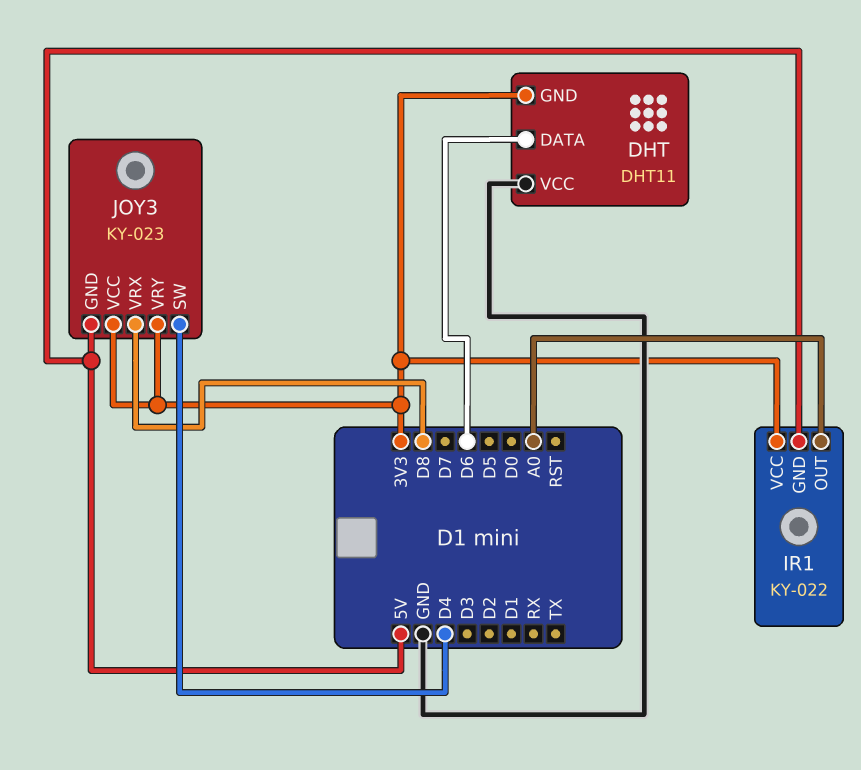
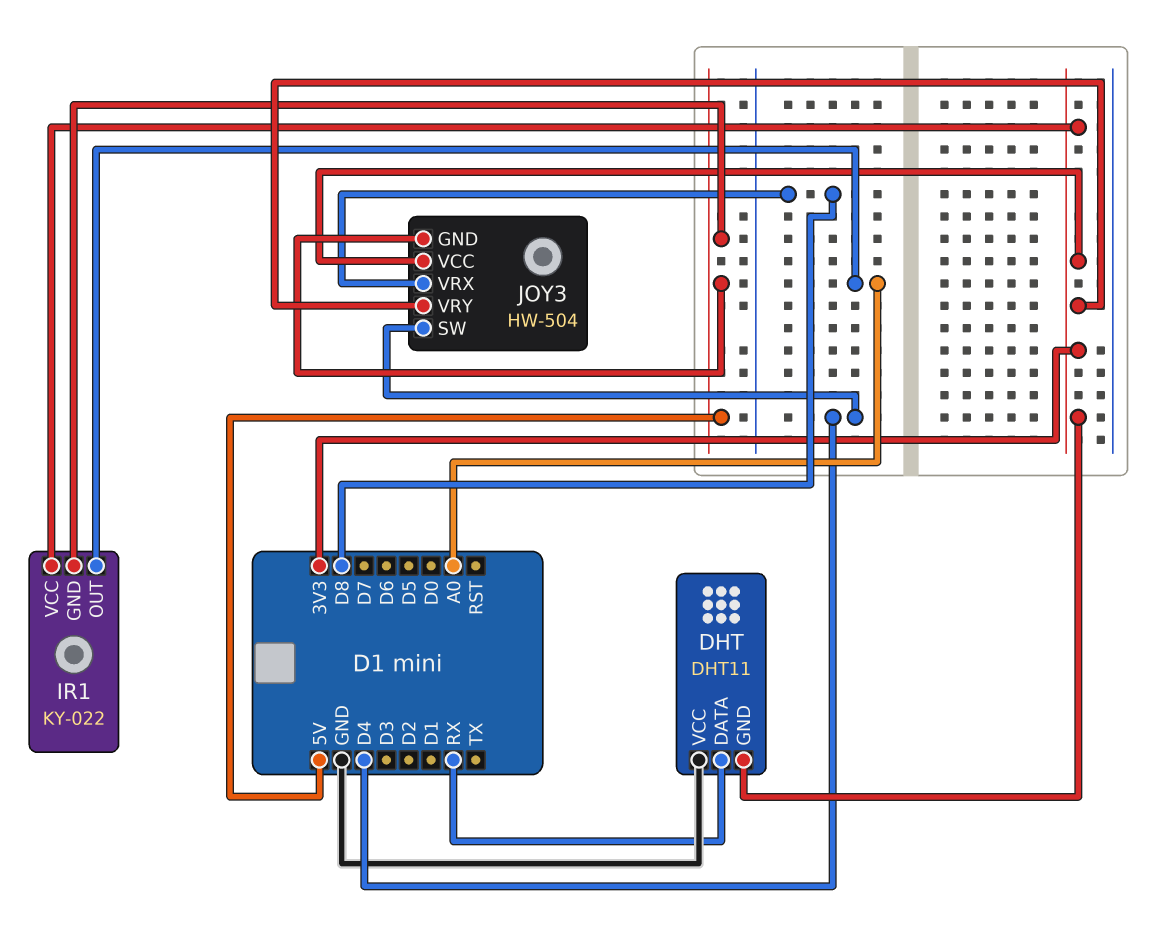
DHT pin DATA: D6 -> RX
JOY3: KY-023 -> HW-504

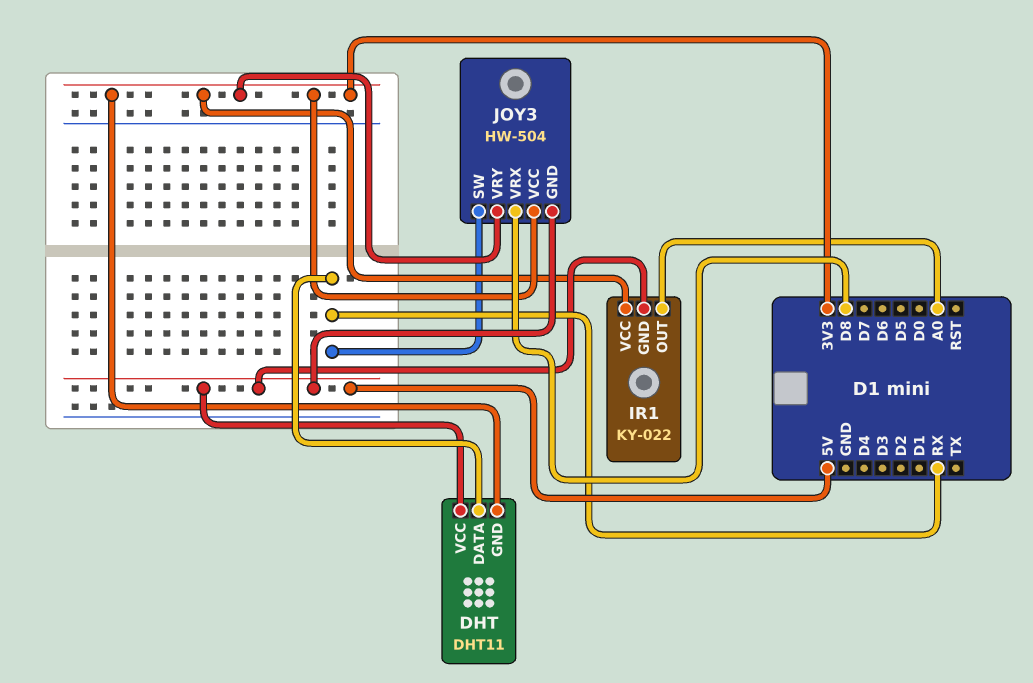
DHT pin VCC: GND -> 5V
JOY3 pin SW: D4 -> RX

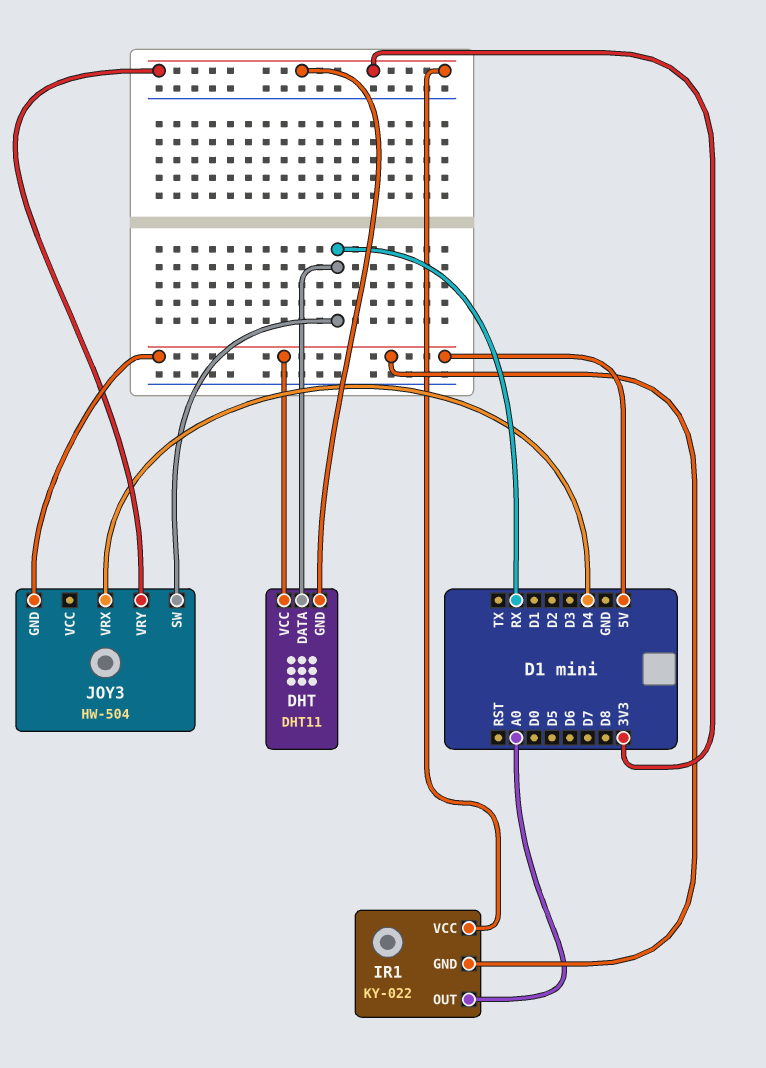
JOY3 pin VCC: 3V3 -> none
JOY3 pin VRX: D8 -> D4

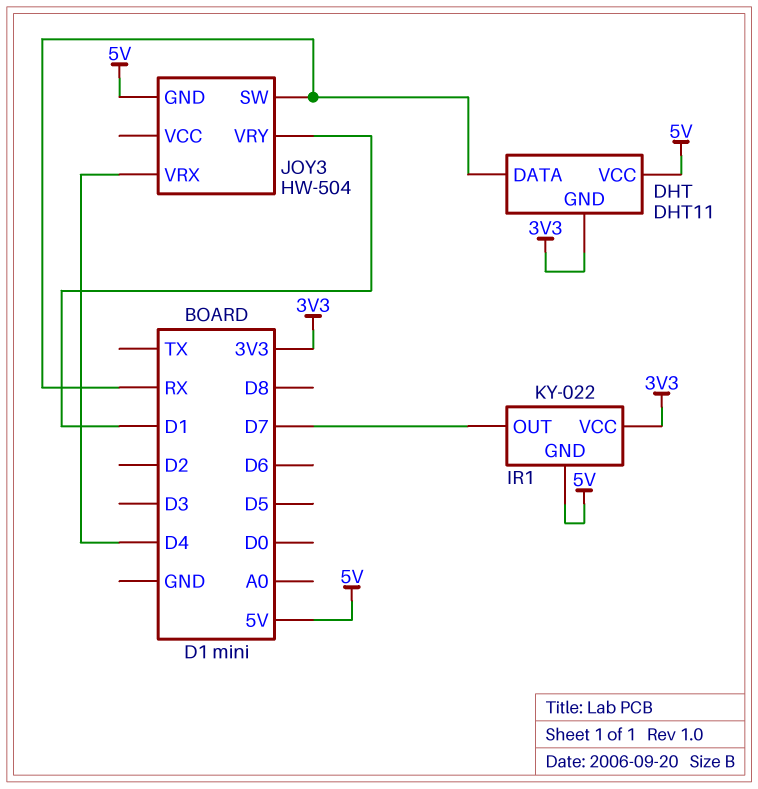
IR1 pin OUT: A0 -> D7
JOY3 pin VRY: 3V3 -> D1

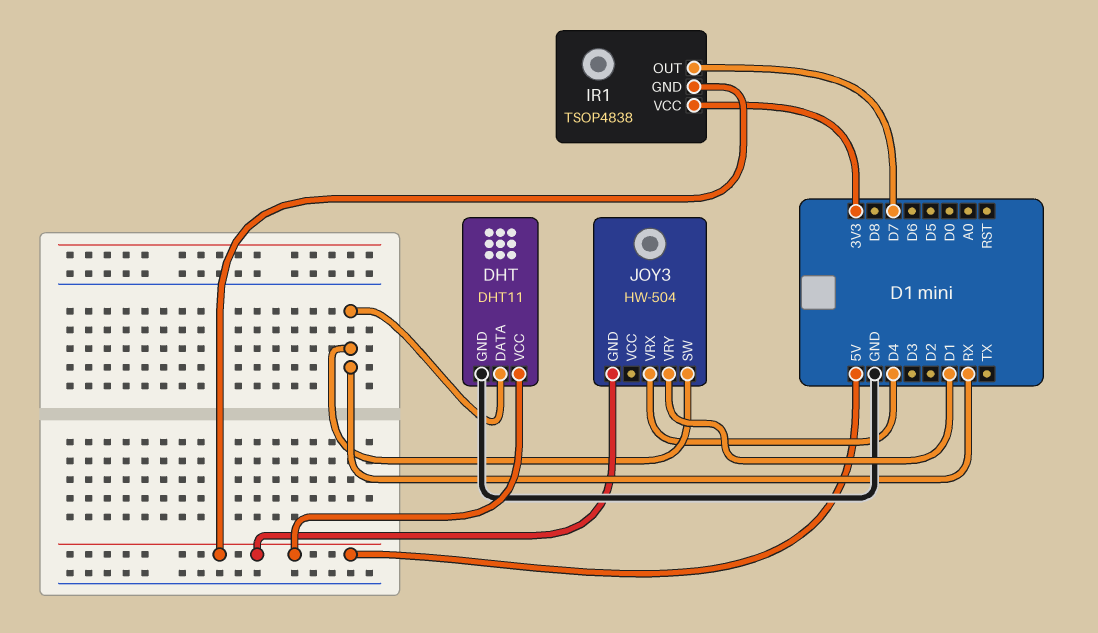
DHT pin GND: 3V3 -> GND
IR1: KY-022 -> TSOP4838

